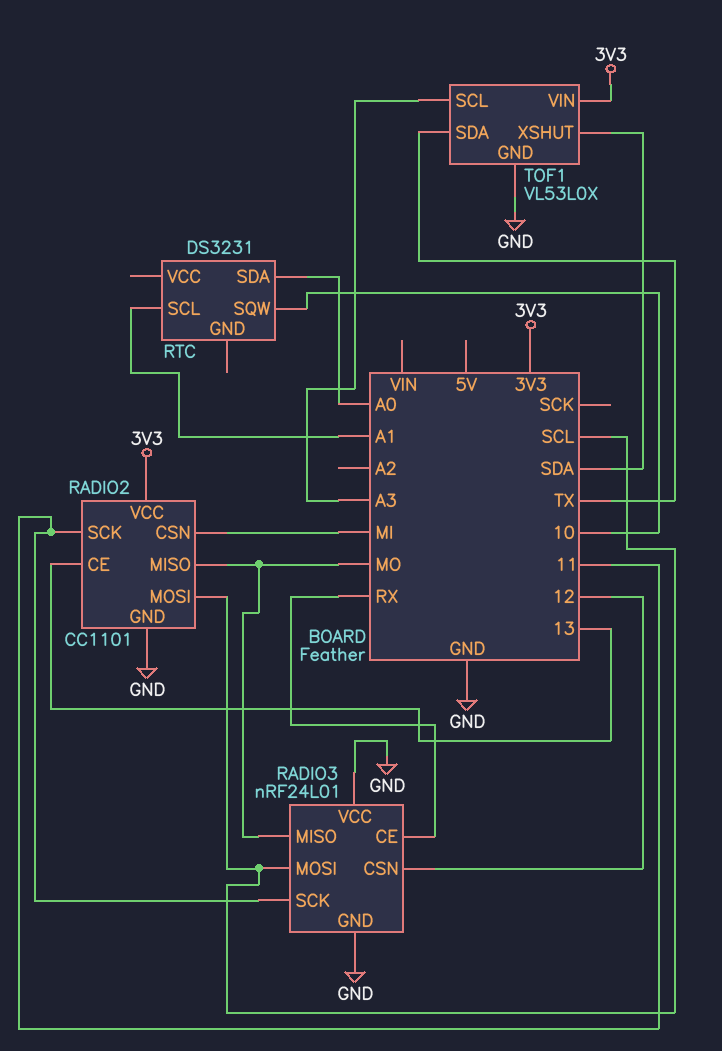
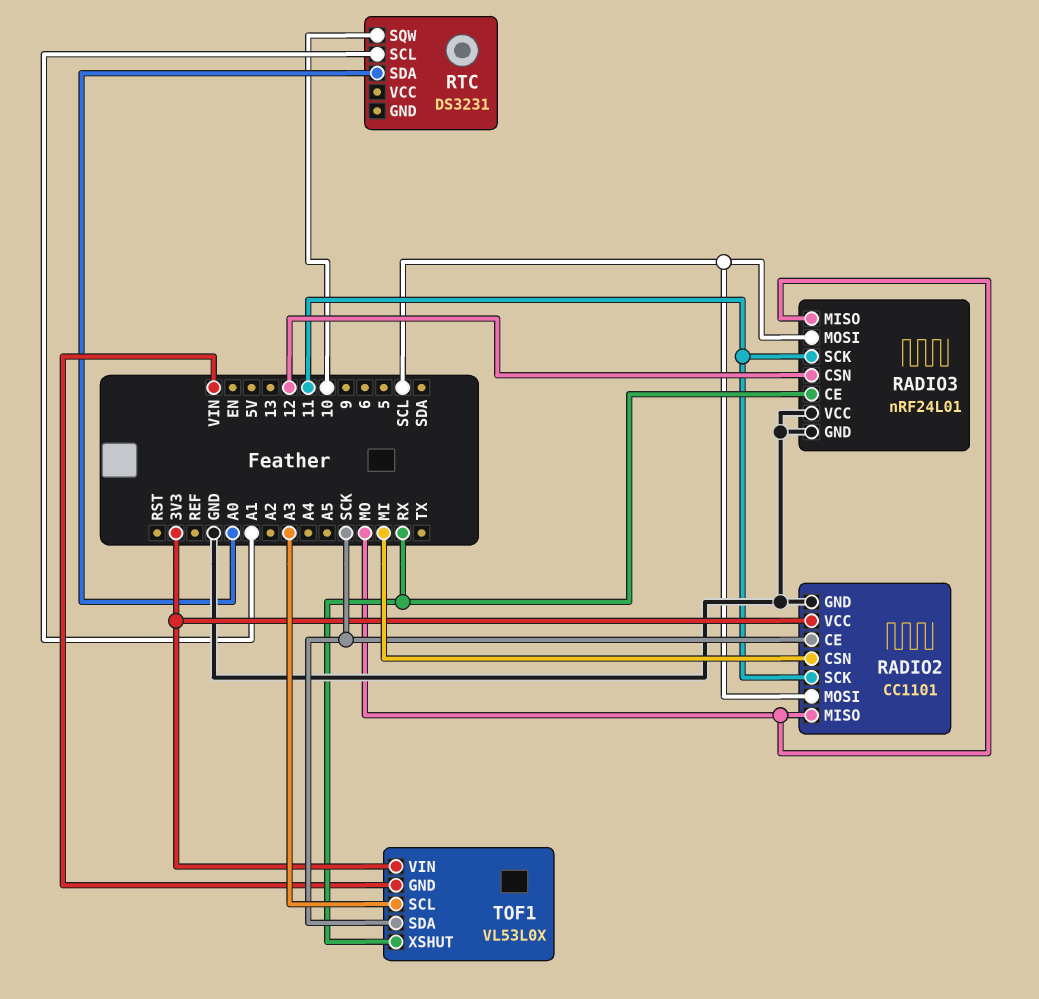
RADIO2 pin CE: 13 -> SCK
TOF1 pin GND: GND -> VIN
TOF1 pin SDA: TX -> SCK
TOF1 pin XSHUT: SDA -> RX

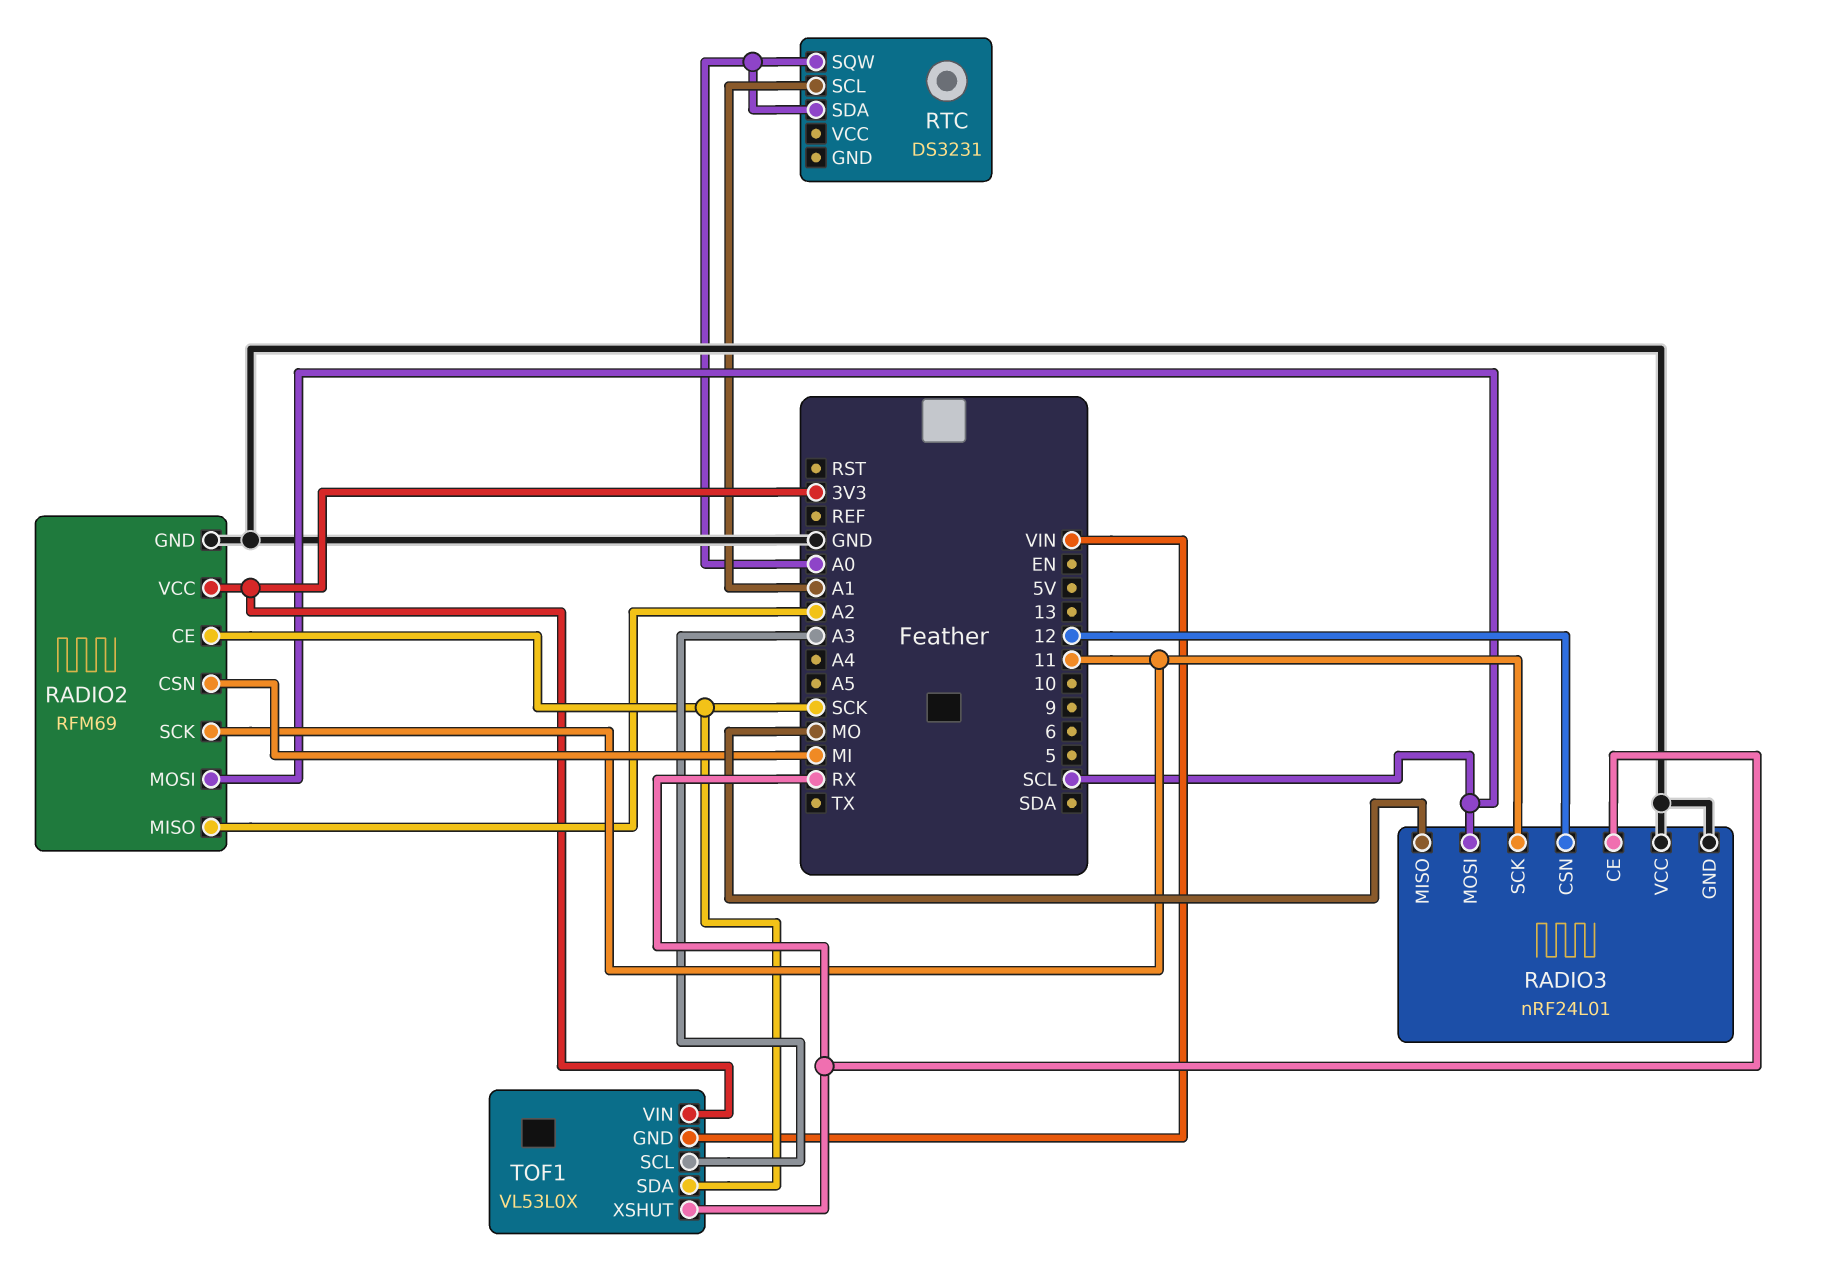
RADIO2: CC1101 -> RFM69
RADIO2 pin MISO: MO -> A2
RTC pin SQW: 10 -> A0

